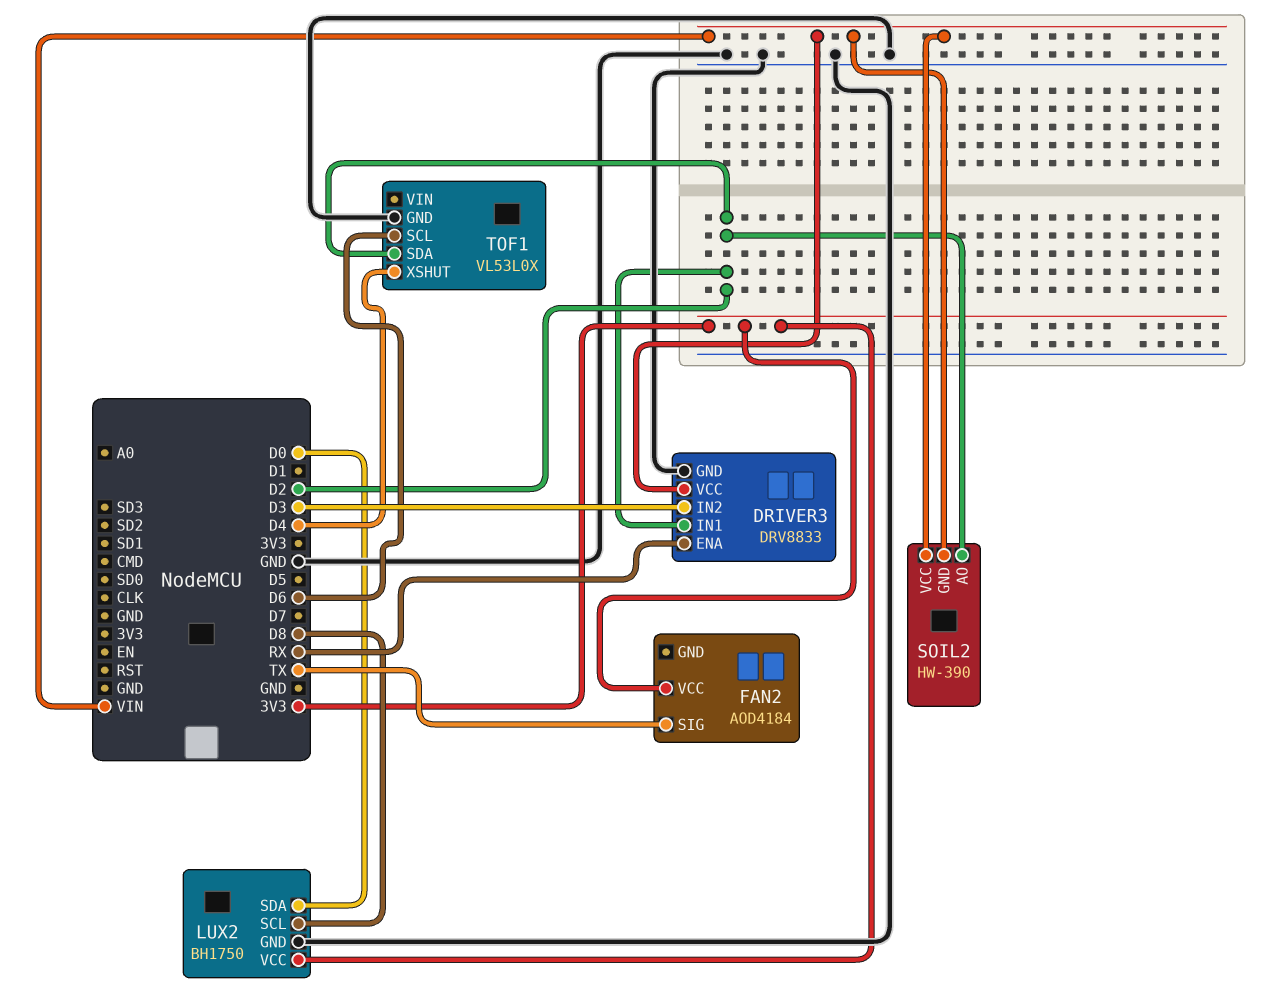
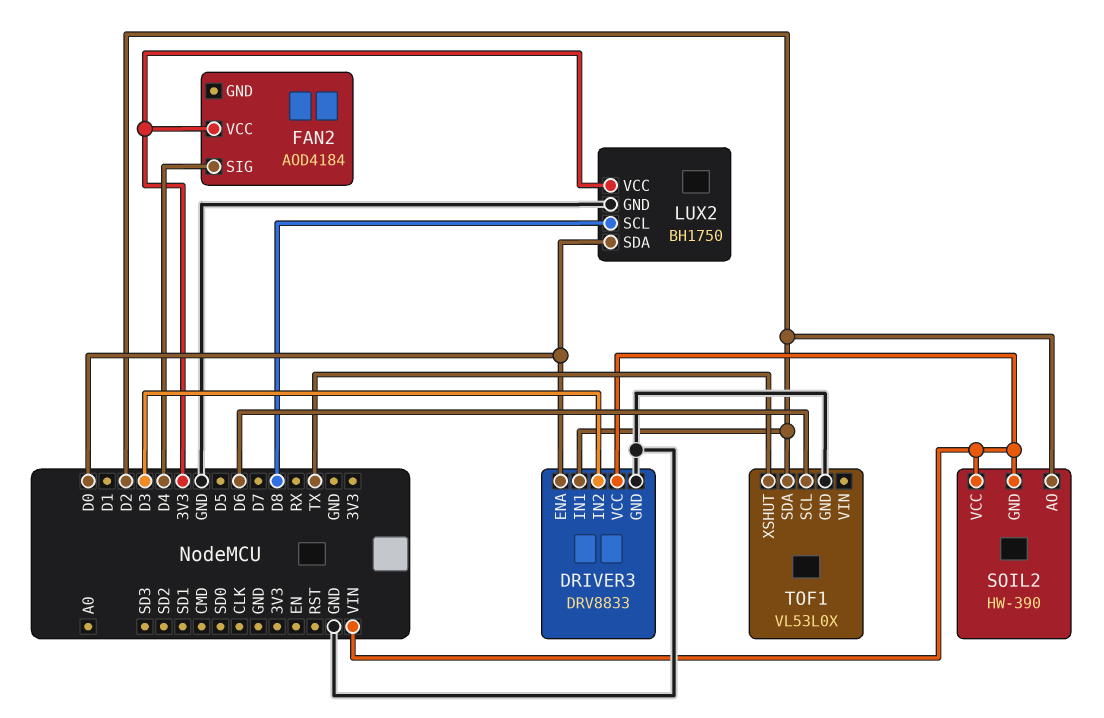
DRIVER3 pin ENA: RX -> D0
FAN2 pin SIG: TX -> D4
TOF1 pin XSHUT: D4 -> TX

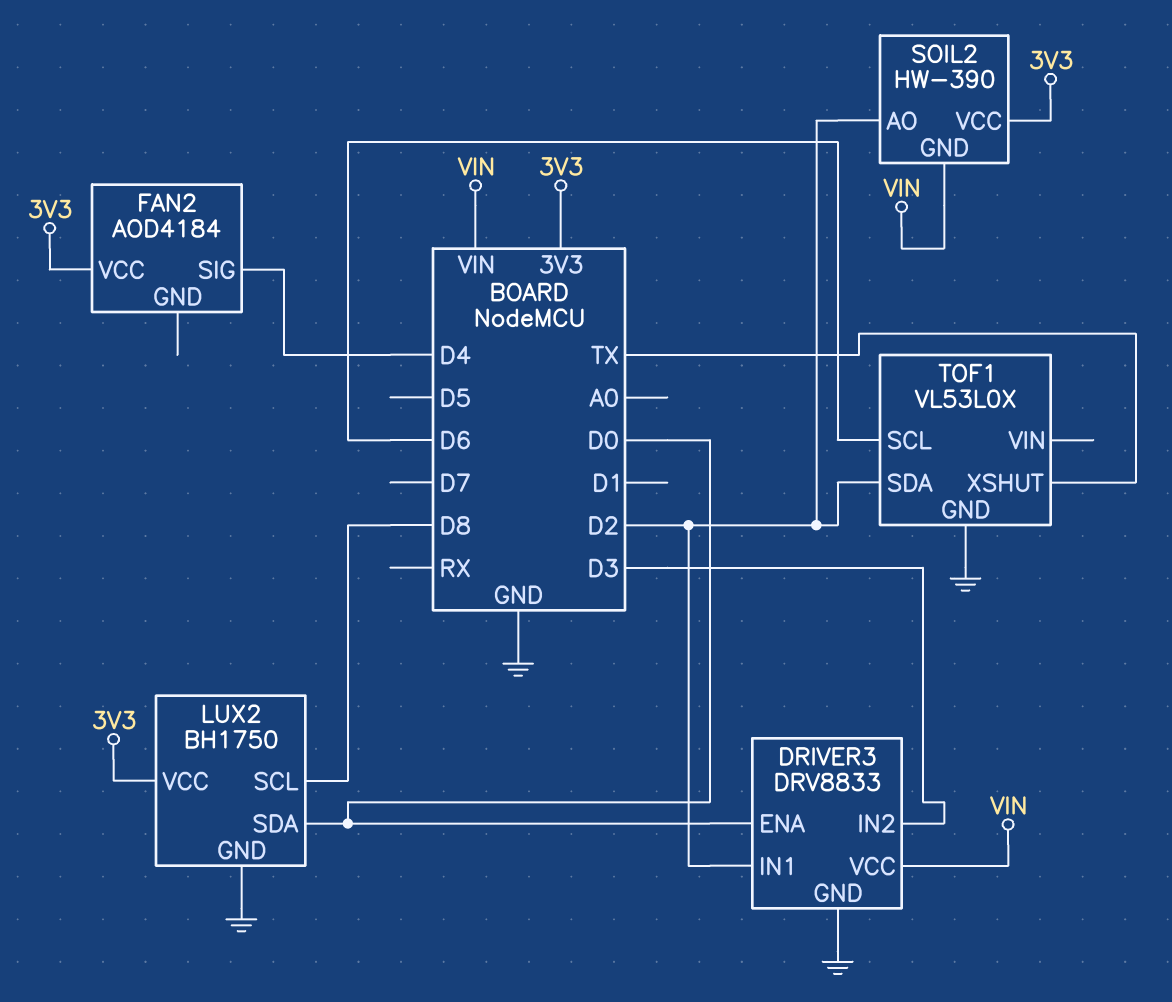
SOIL2 pin VCC: VIN -> 3V3

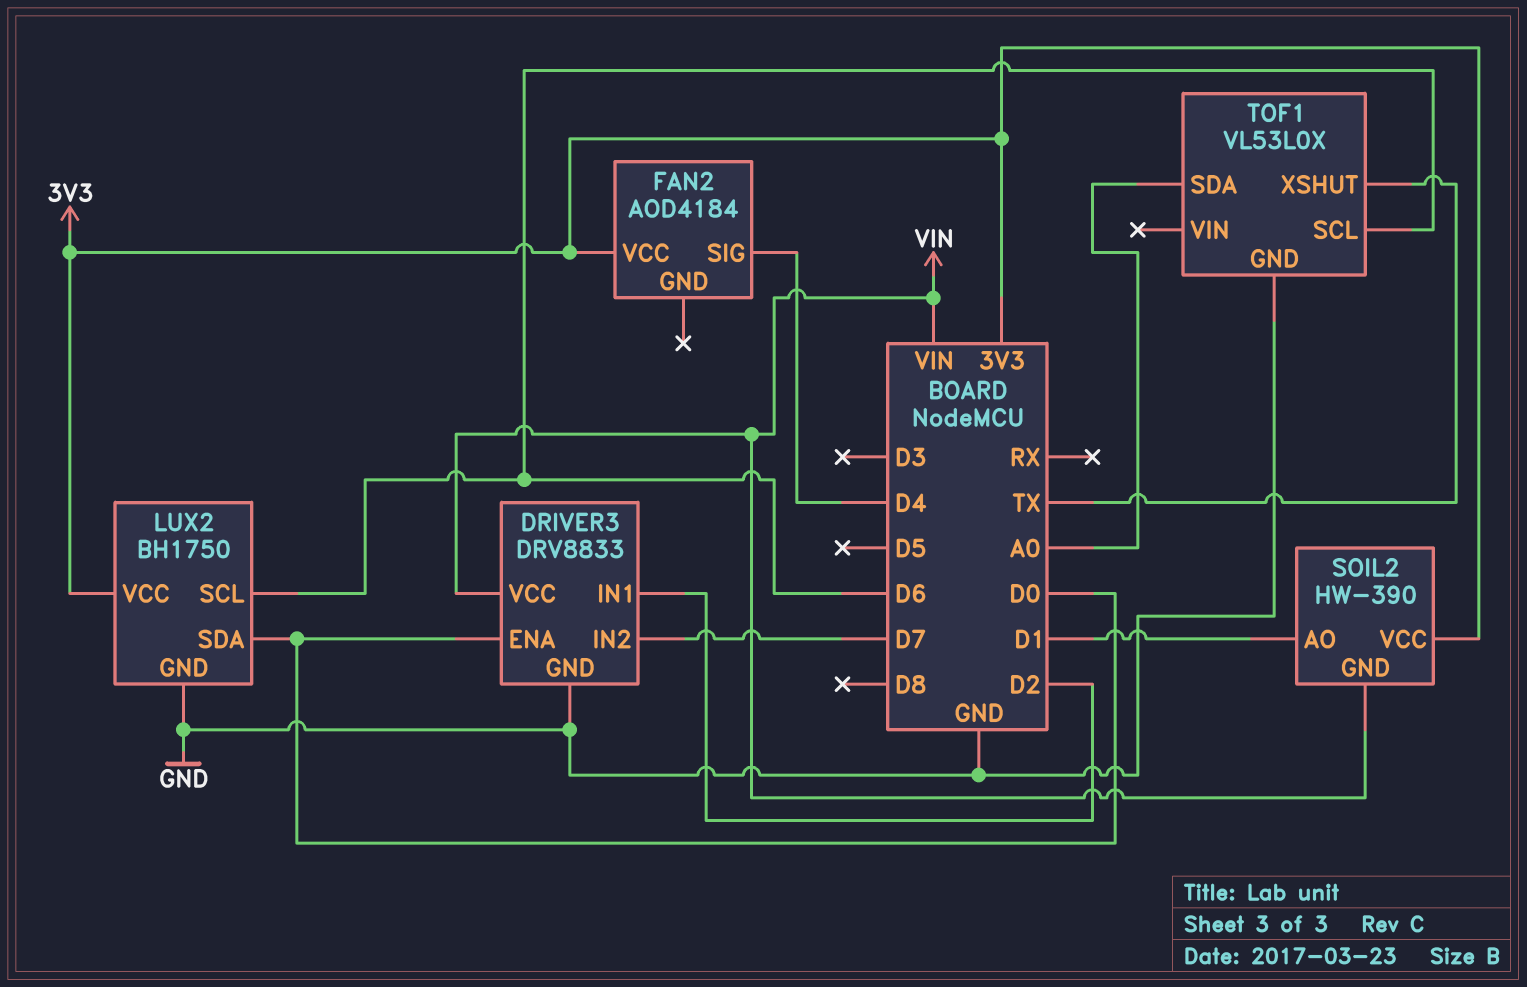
DRIVER3 pin IN2: D3 -> D7
LUX2 pin SCL: D8 -> D6
SOIL2 pin AO: D2 -> D1
TOF1 pin SDA: D2 -> A0

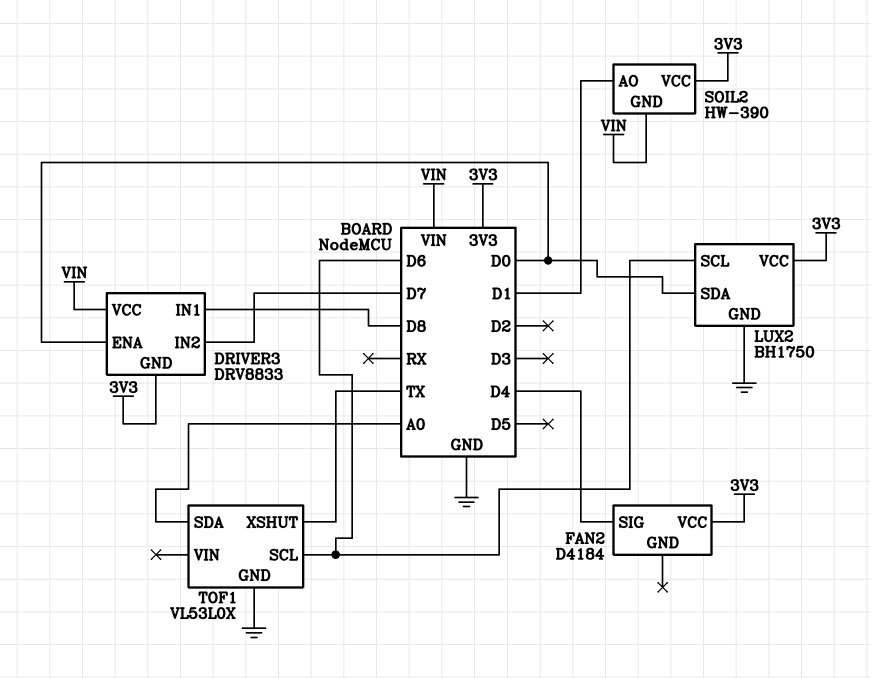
DRIVER3 pin GND: GND -> 3V3
DRIVER3 pin IN1: D2 -> D8
FAN2: AOD4184 -> D4184

